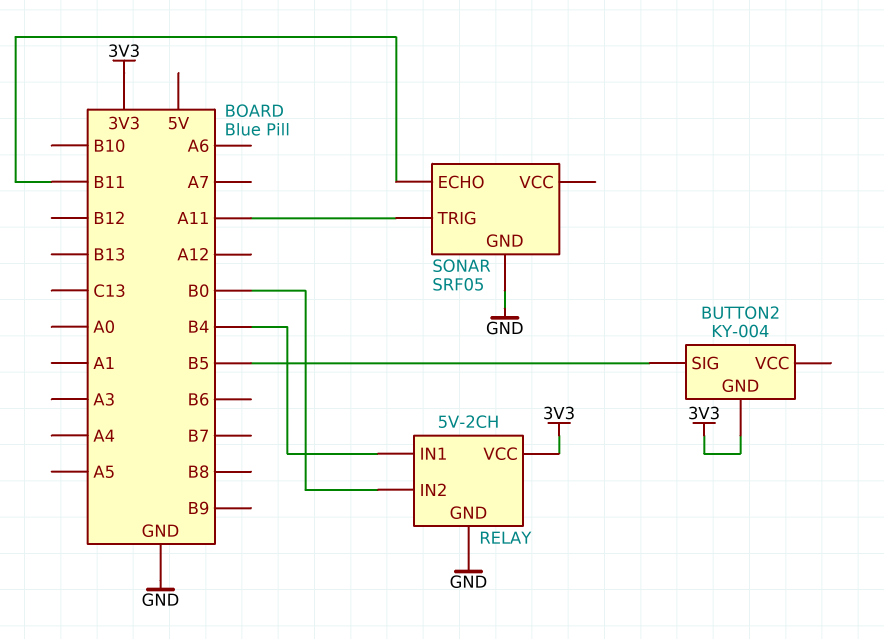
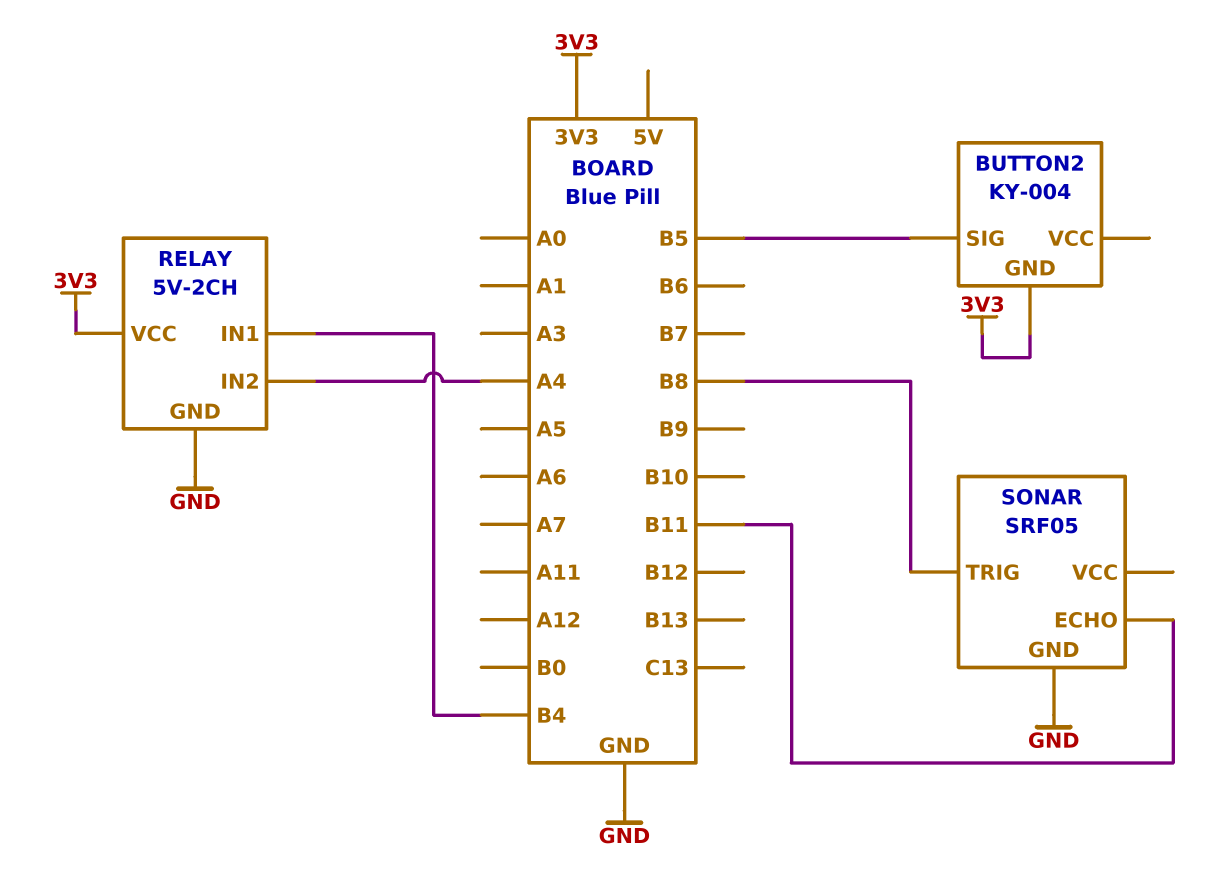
RELAY pin IN2: B0 -> A4
SONAR pin TRIG: A11 -> B8

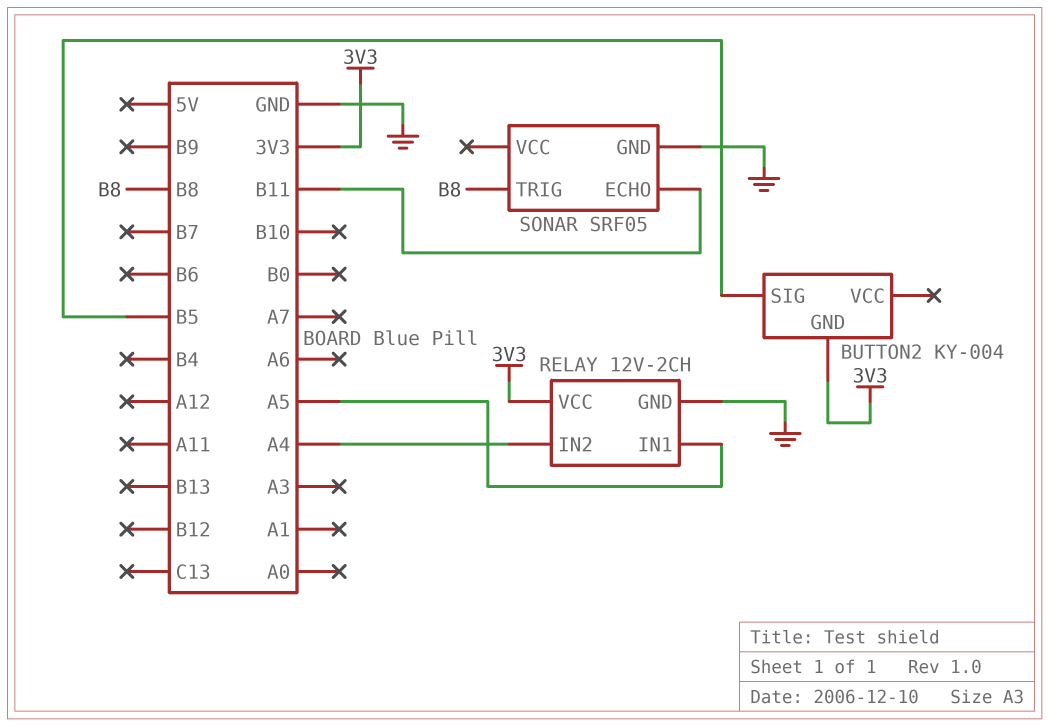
RELAY: 5V-2CH -> 12V-2CH
RELAY pin IN1: B4 -> A5

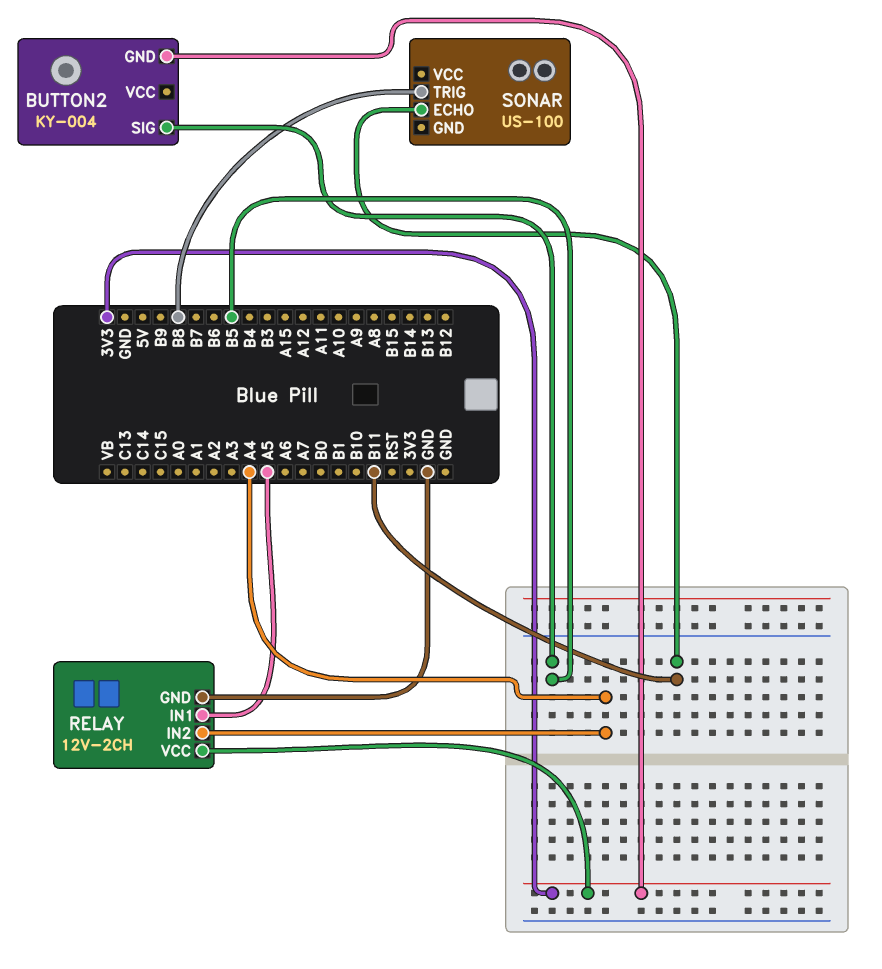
SONAR: SRF05 -> US-100
SONAR pin GND: GND -> none

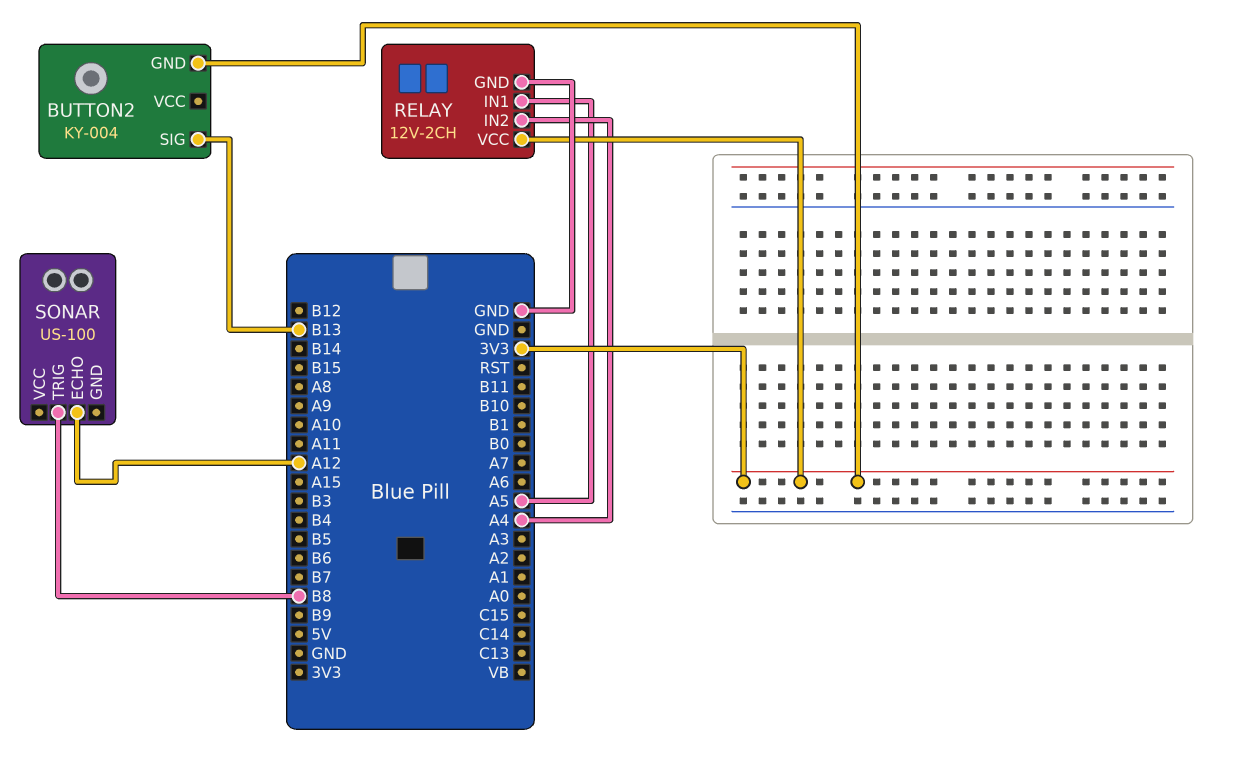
BUTTON2 pin SIG: B5 -> B13
SONAR pin ECHO: B11 -> A12

